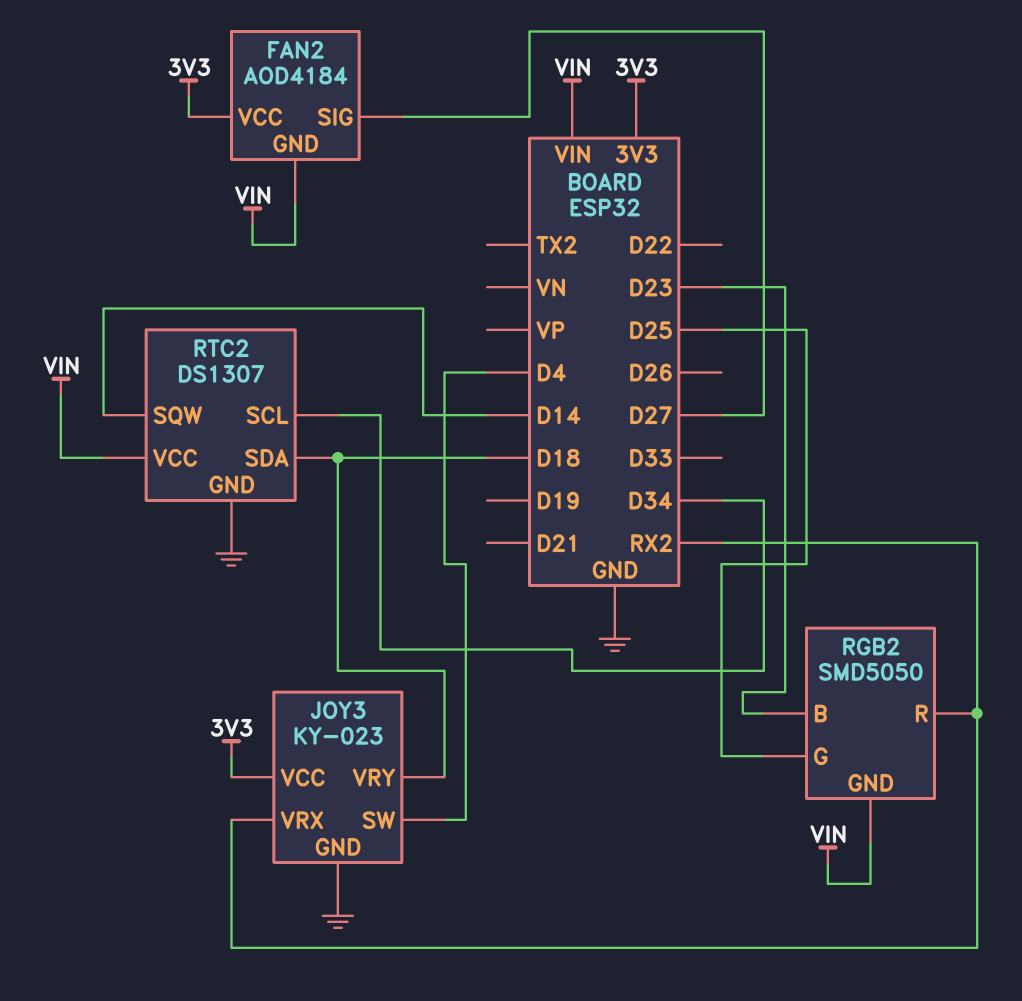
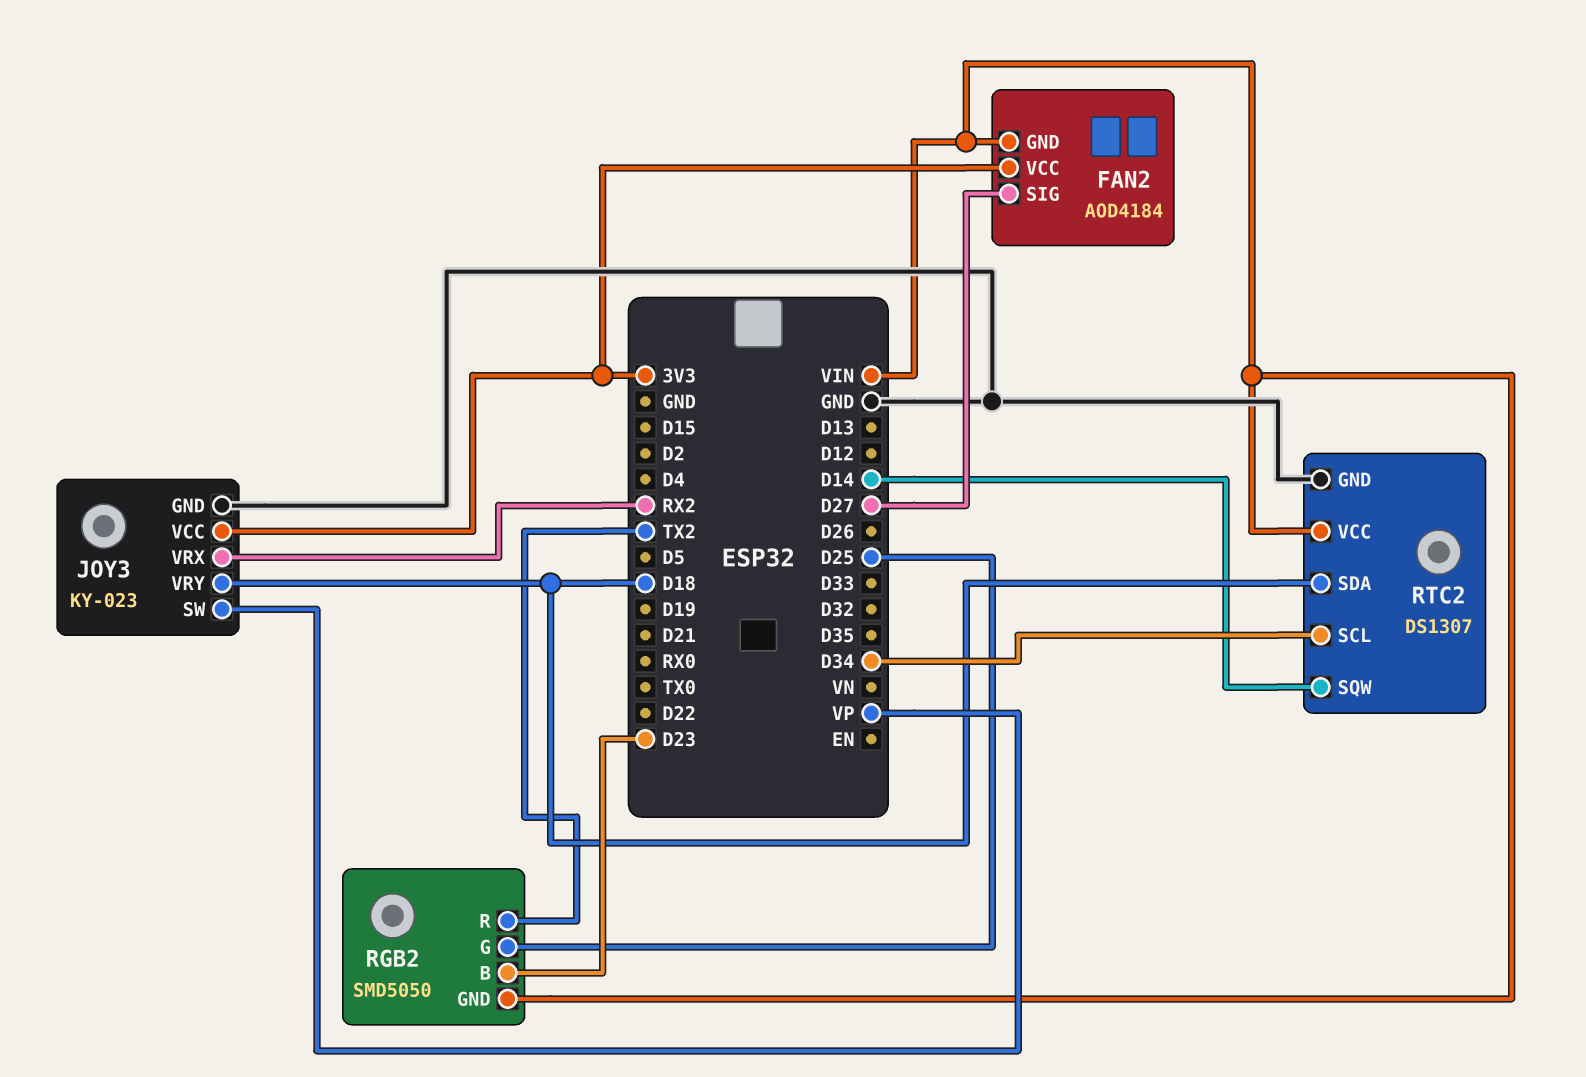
JOY3 pin SW: D4 -> VP
RGB2 pin R: RX2 -> TX2

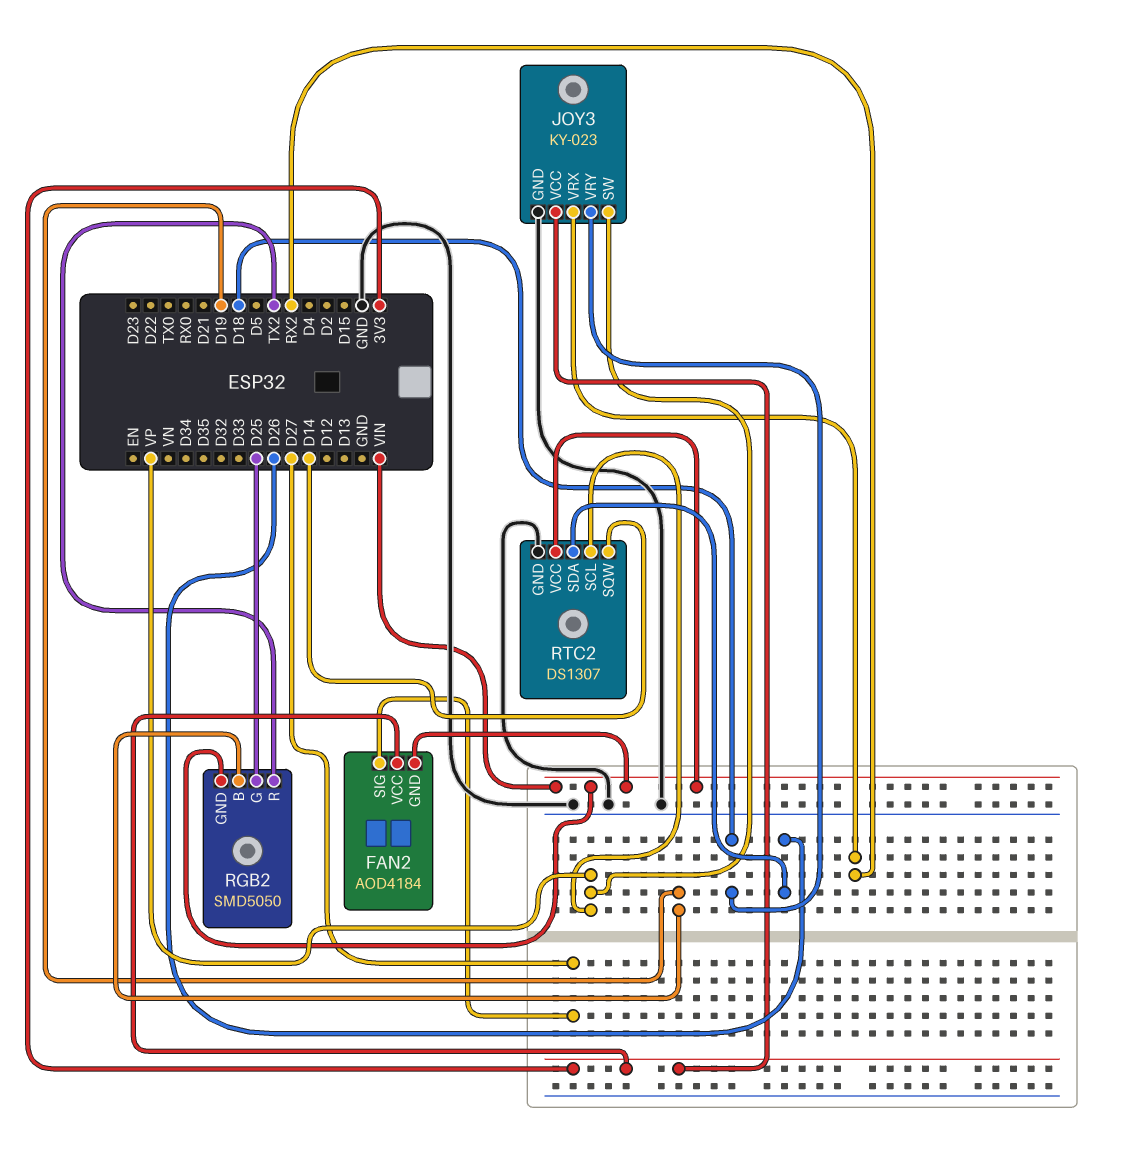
RGB2 pin B: D23 -> D19
RTC2 pin SCL: D34 -> VP
RTC2 pin SDA: D18 -> D26

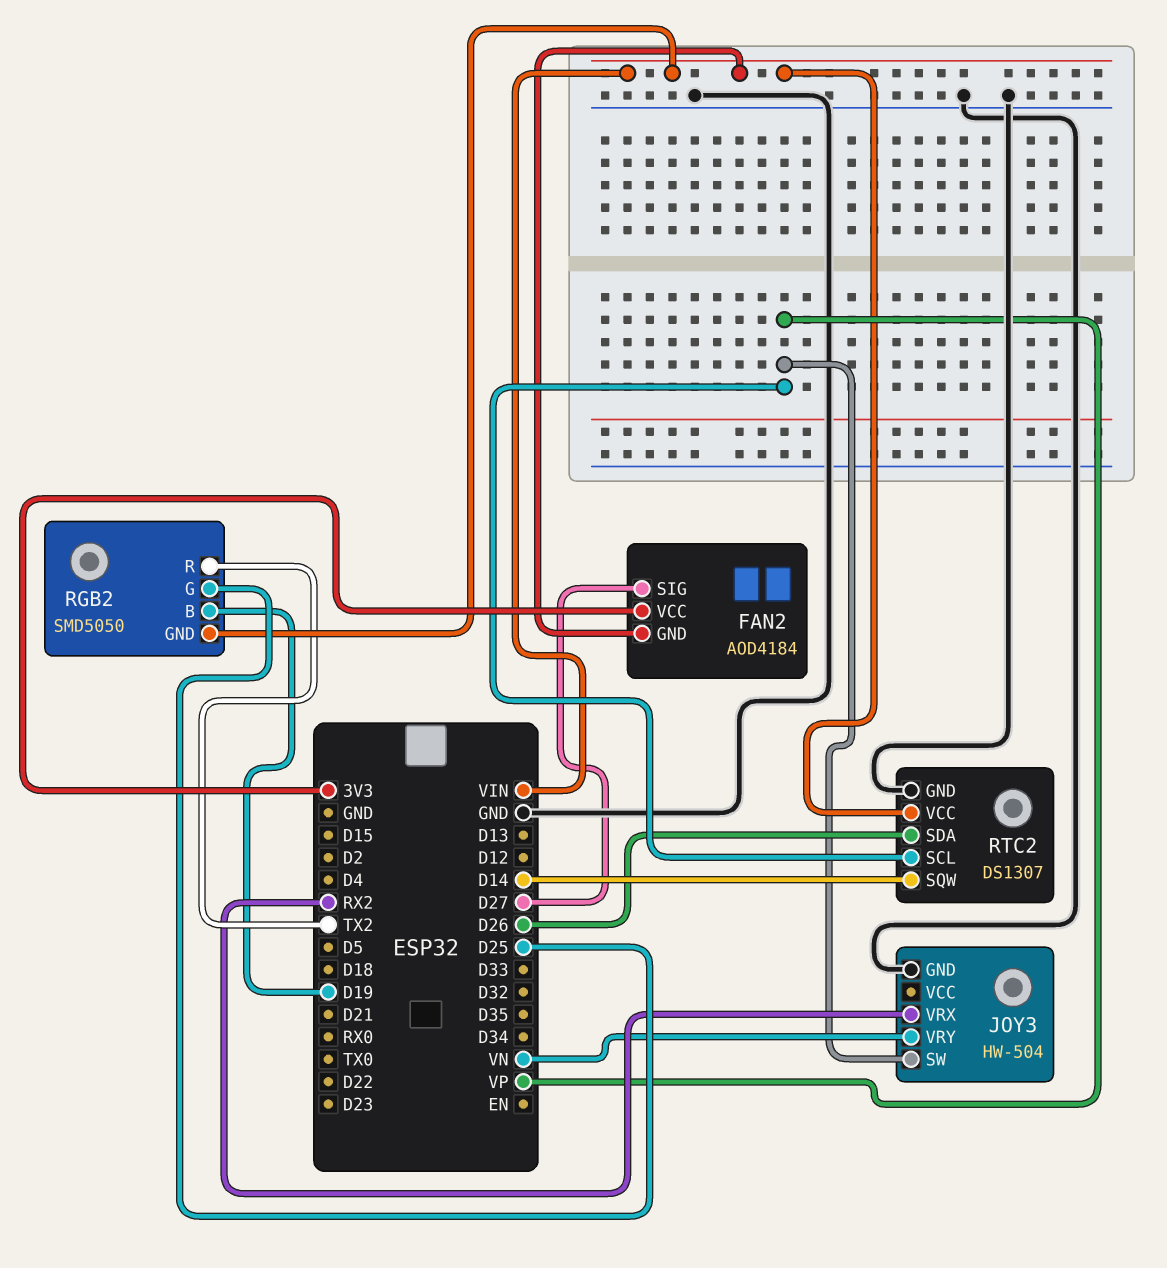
JOY3: KY-023 -> HW-504
JOY3 pin VCC: 3V3 -> none
JOY3 pin VRY: D18 -> VN

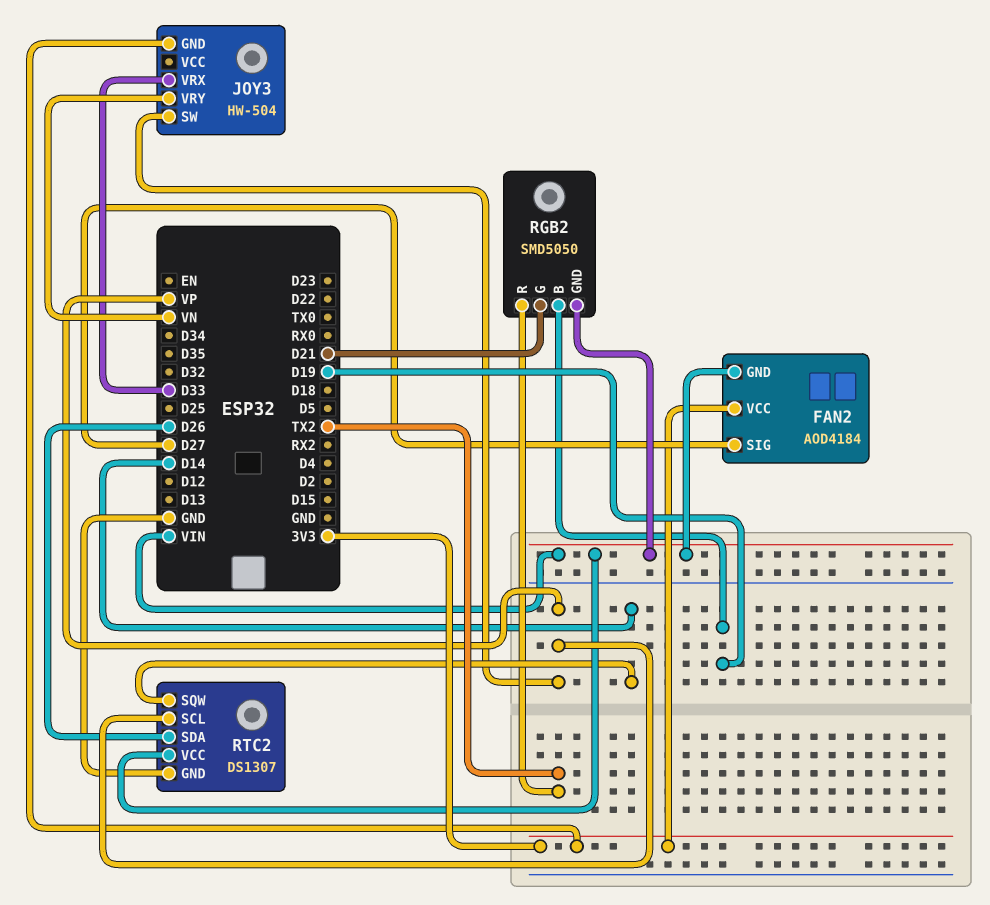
JOY3 pin GND: GND -> 3V3
JOY3 pin VRX: RX2 -> D33
RGB2 pin G: D25 -> D21

